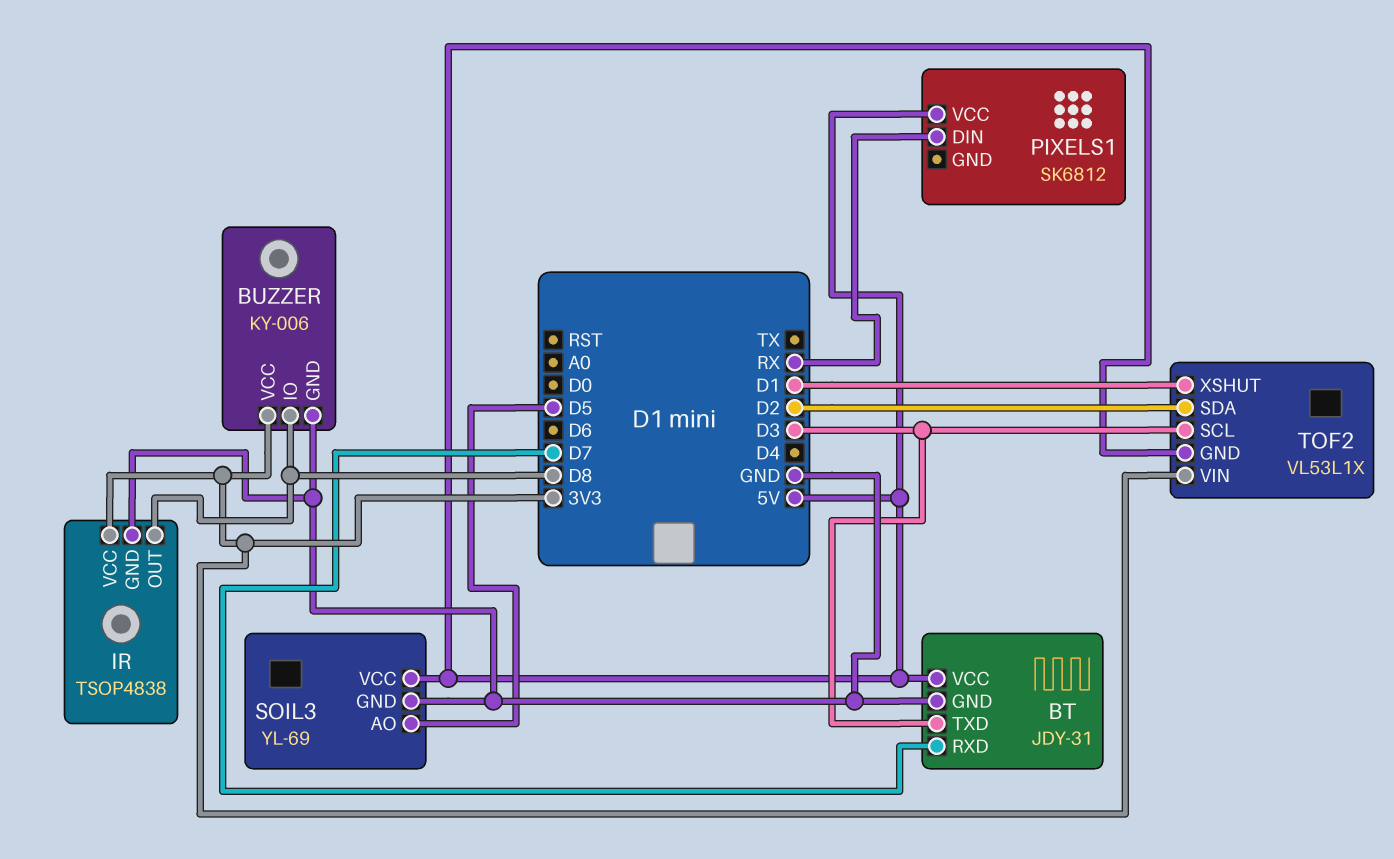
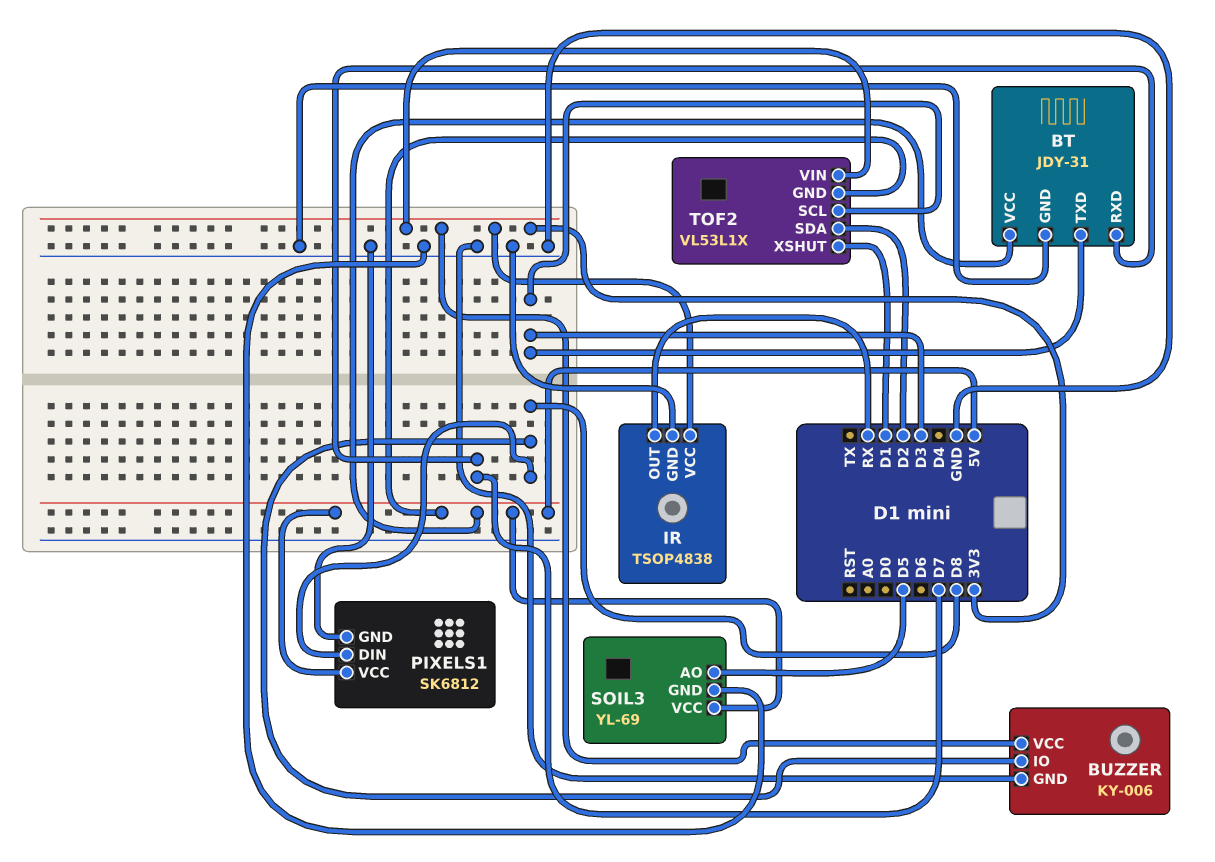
IR pin OUT: D8 -> RX
PIXELS1 pin DIN: RX -> D8
PIXELS1 pin GND: none -> GND

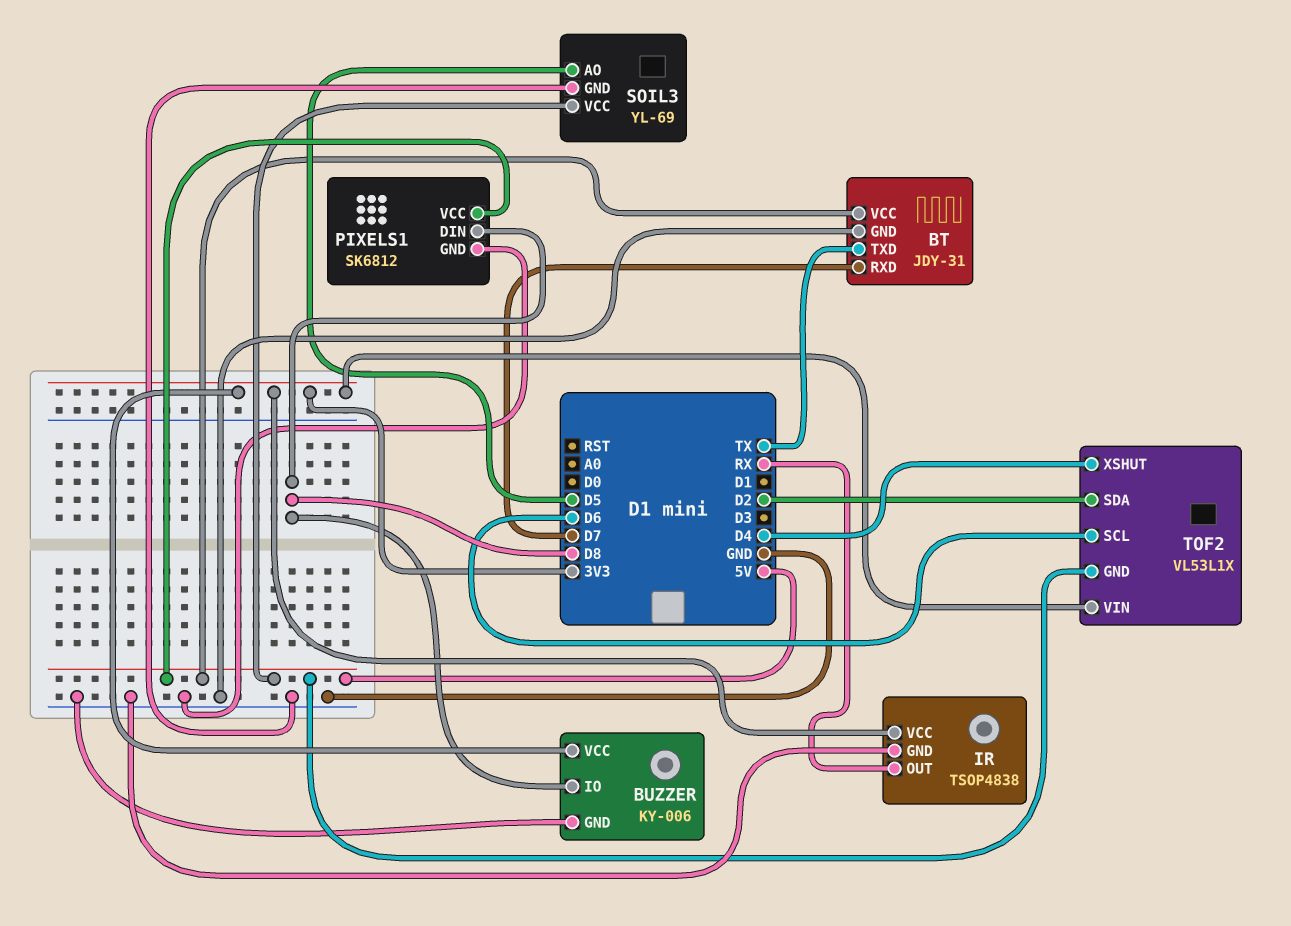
BT pin TXD: D3 -> TX
TOF2 pin SCL: D3 -> D6
TOF2 pin XSHUT: D1 -> D4

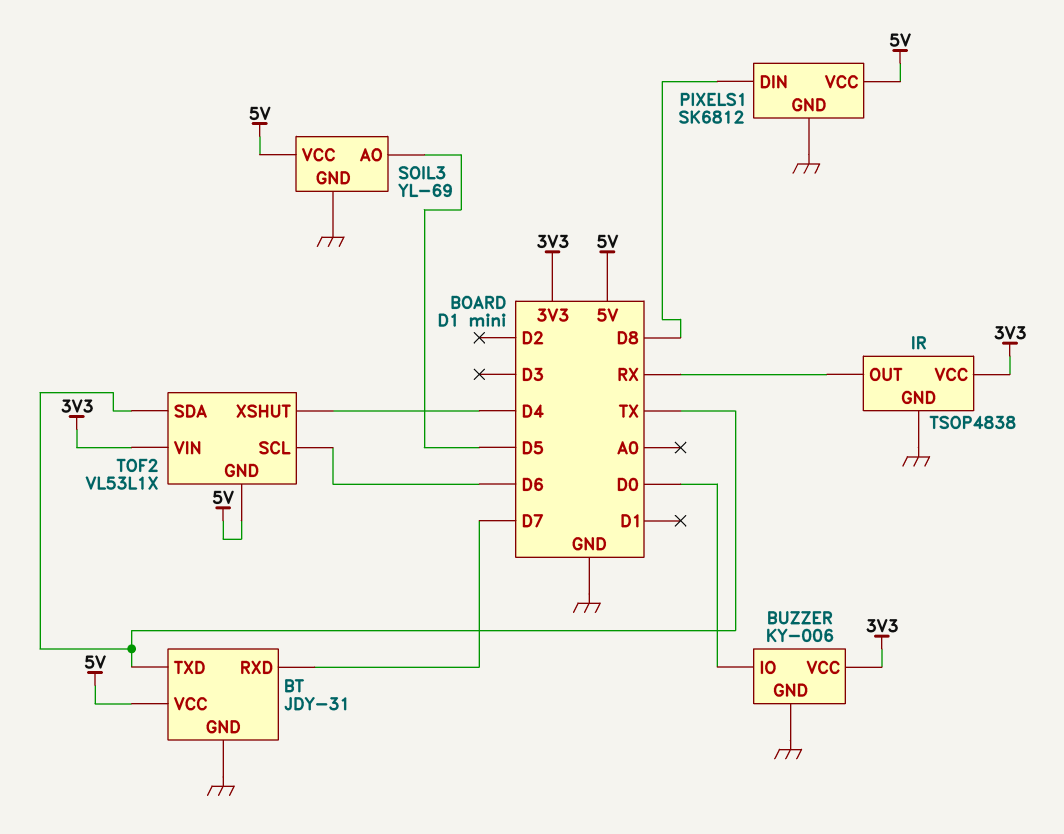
BUZZER pin IO: D8 -> D0
TOF2 pin SDA: D2 -> TX

